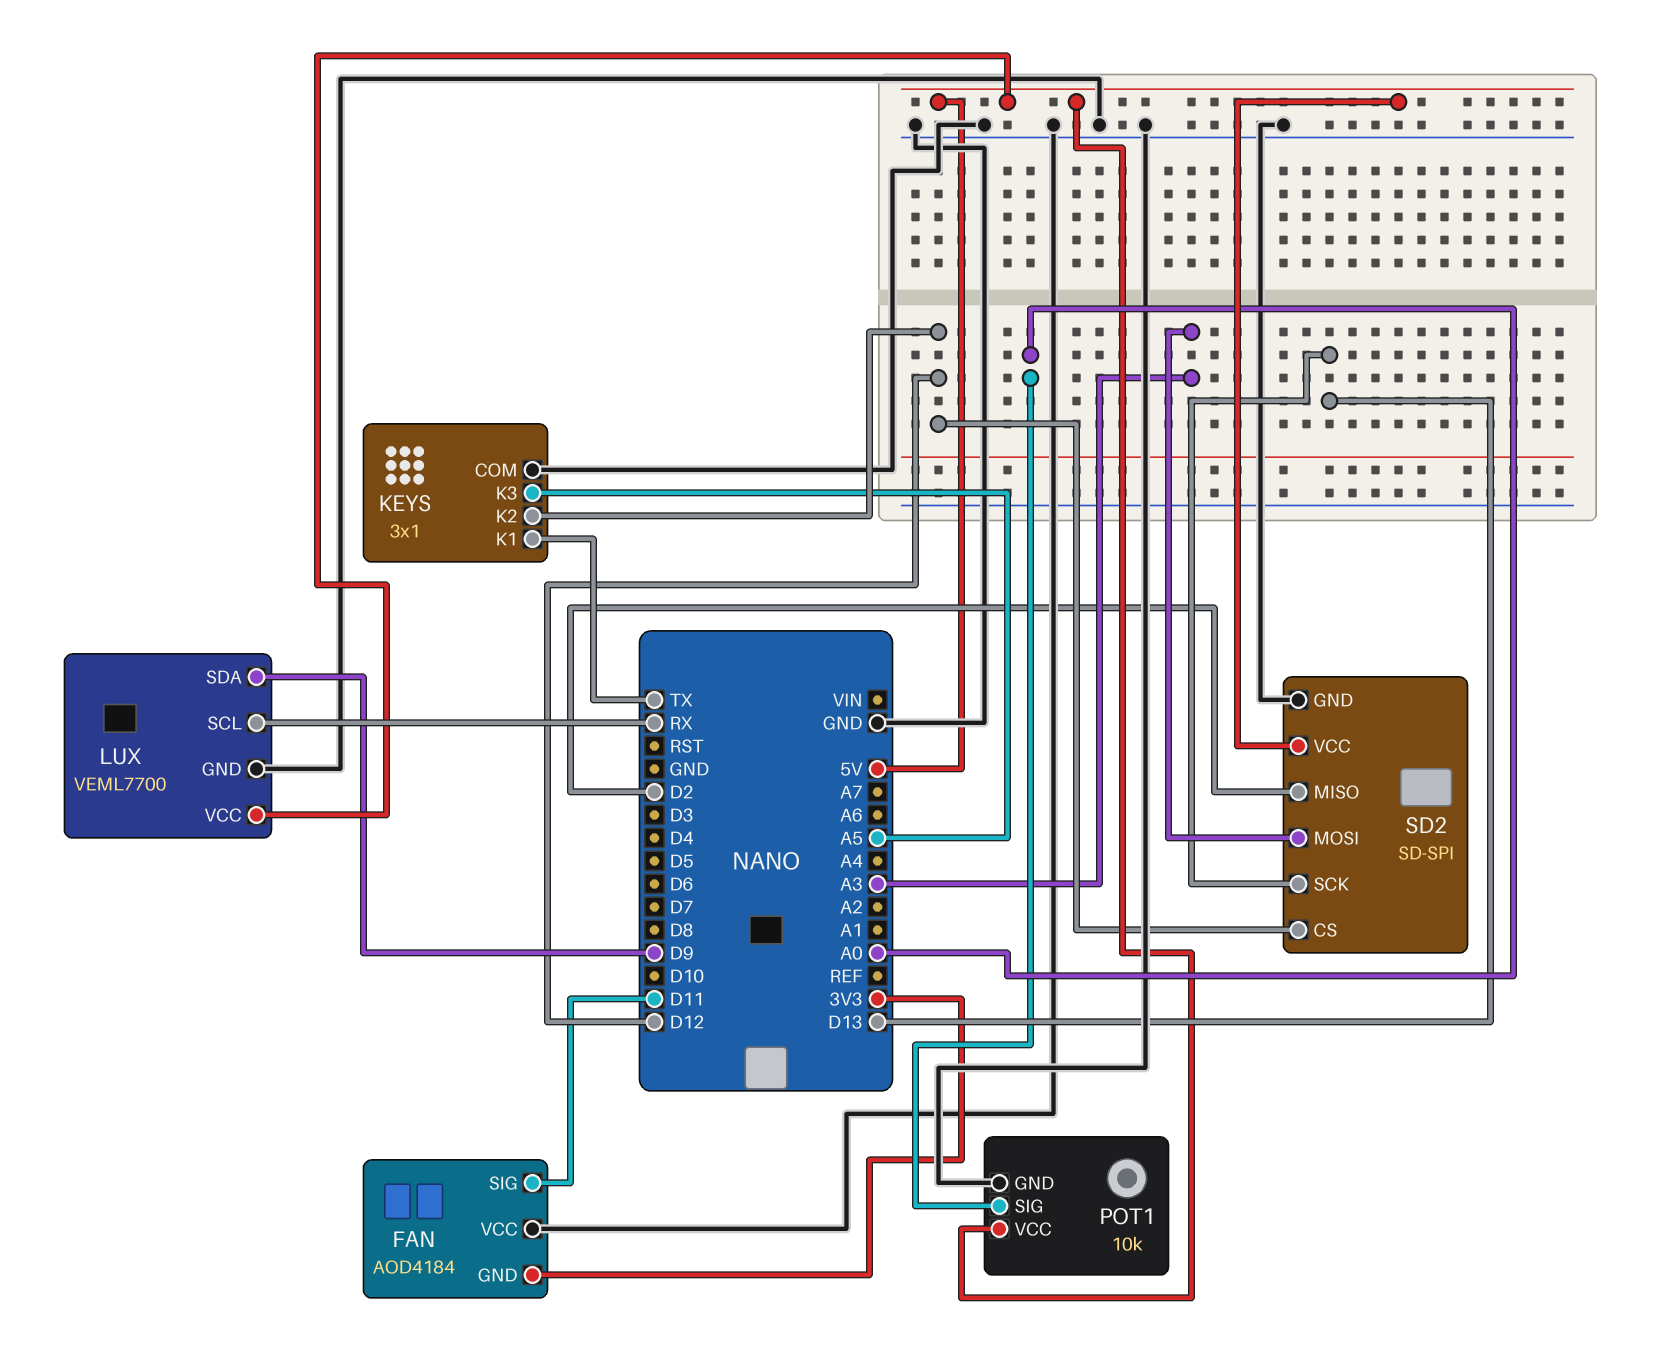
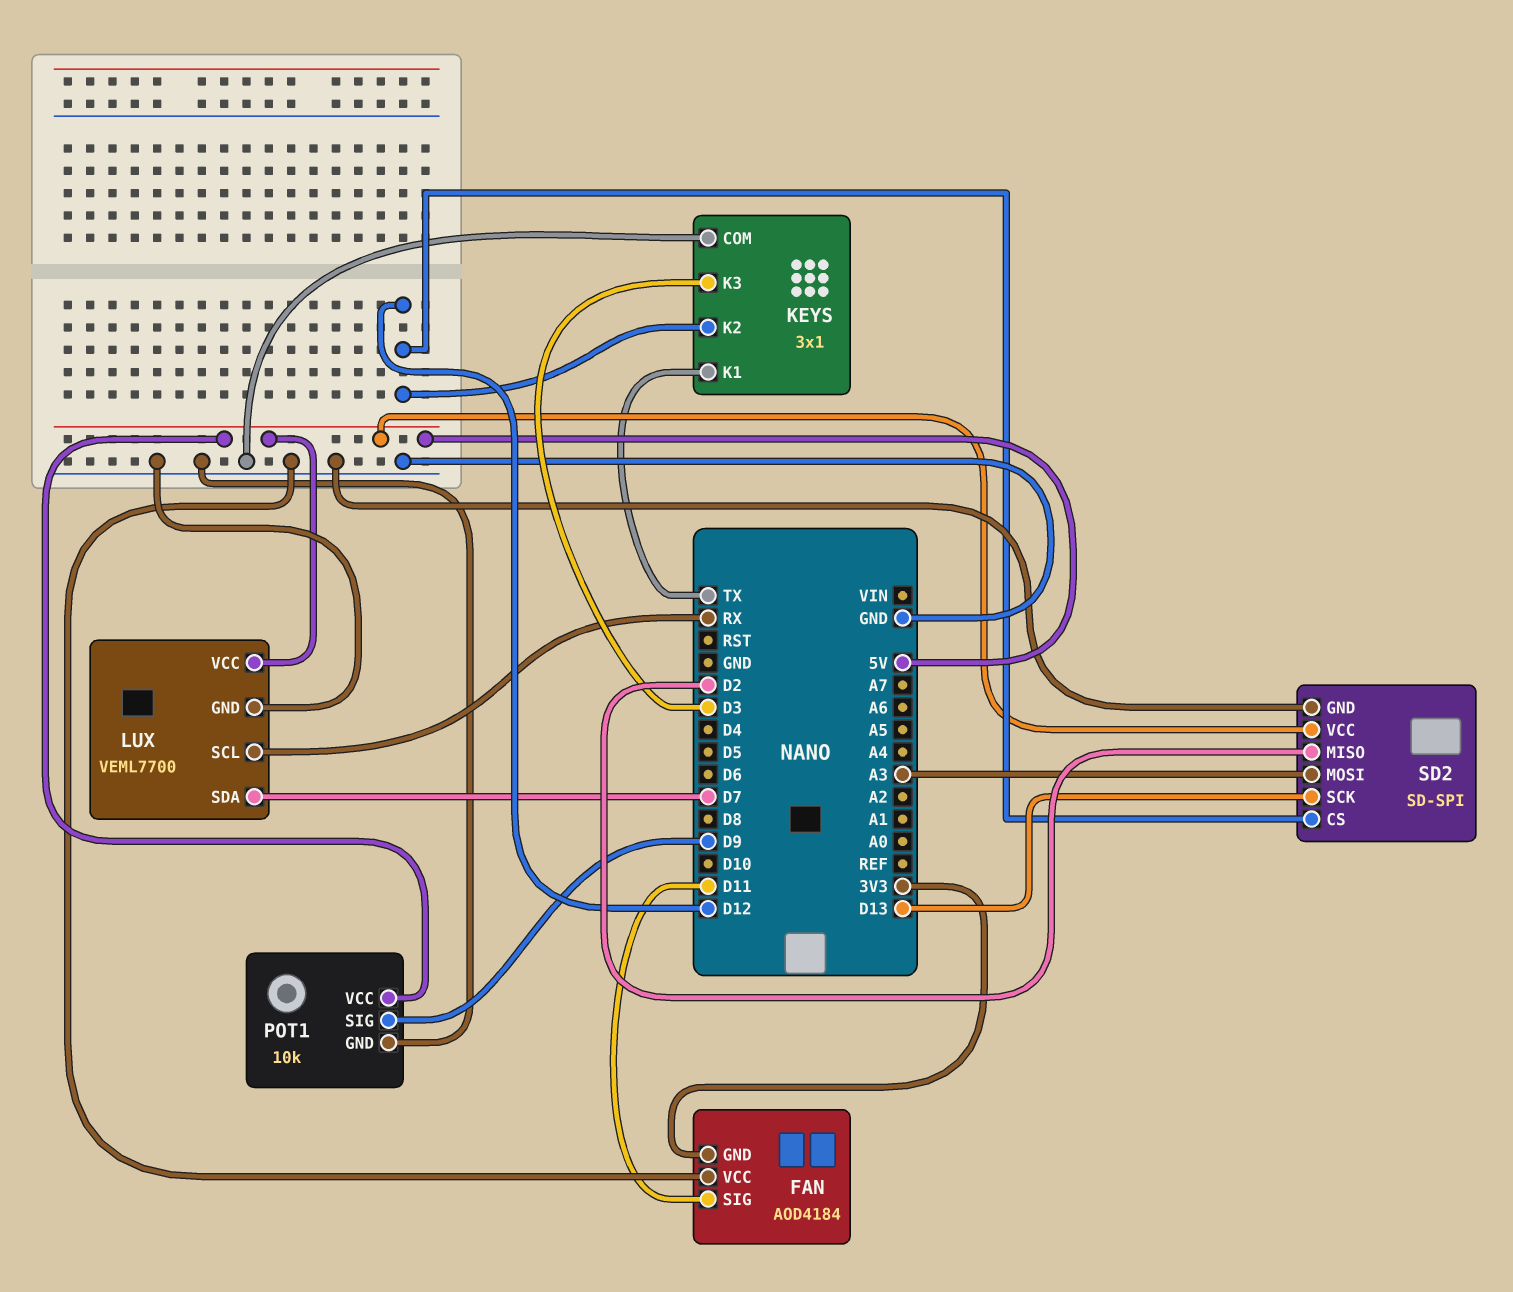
KEYS pin K3: A5 -> D3
LUX pin SDA: D9 -> D7
POT1 pin SIG: A0 -> D9

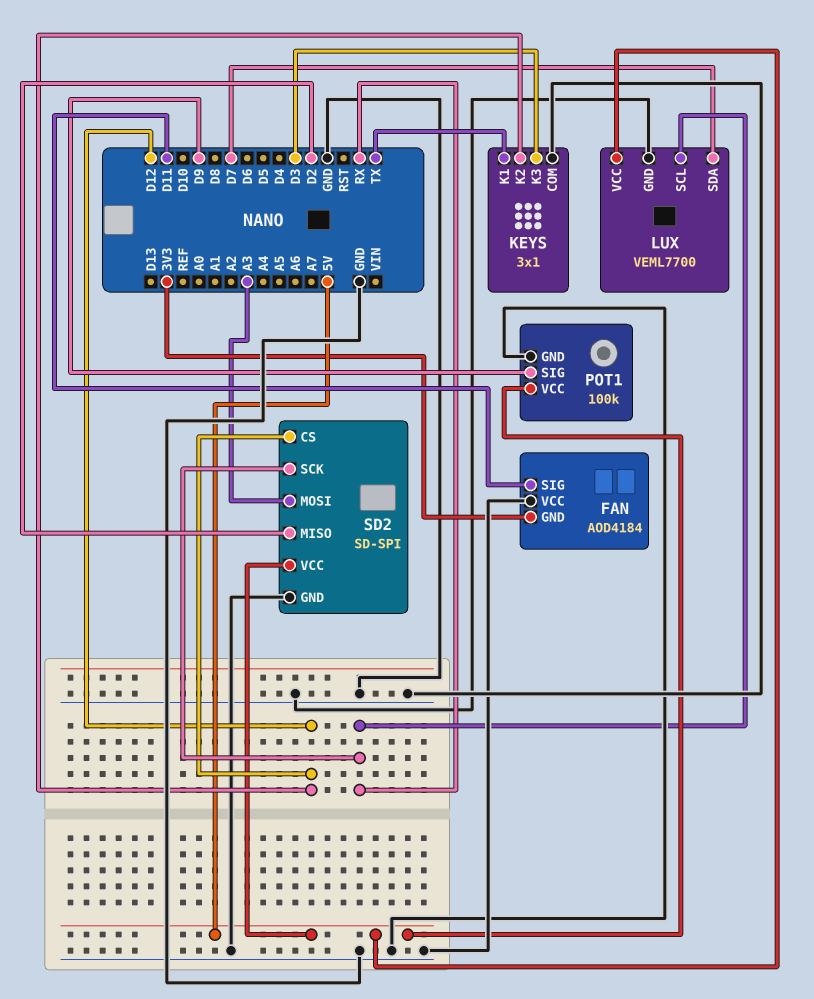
POT1: 10k -> 100k
SD2 pin SCK: D13 -> RX

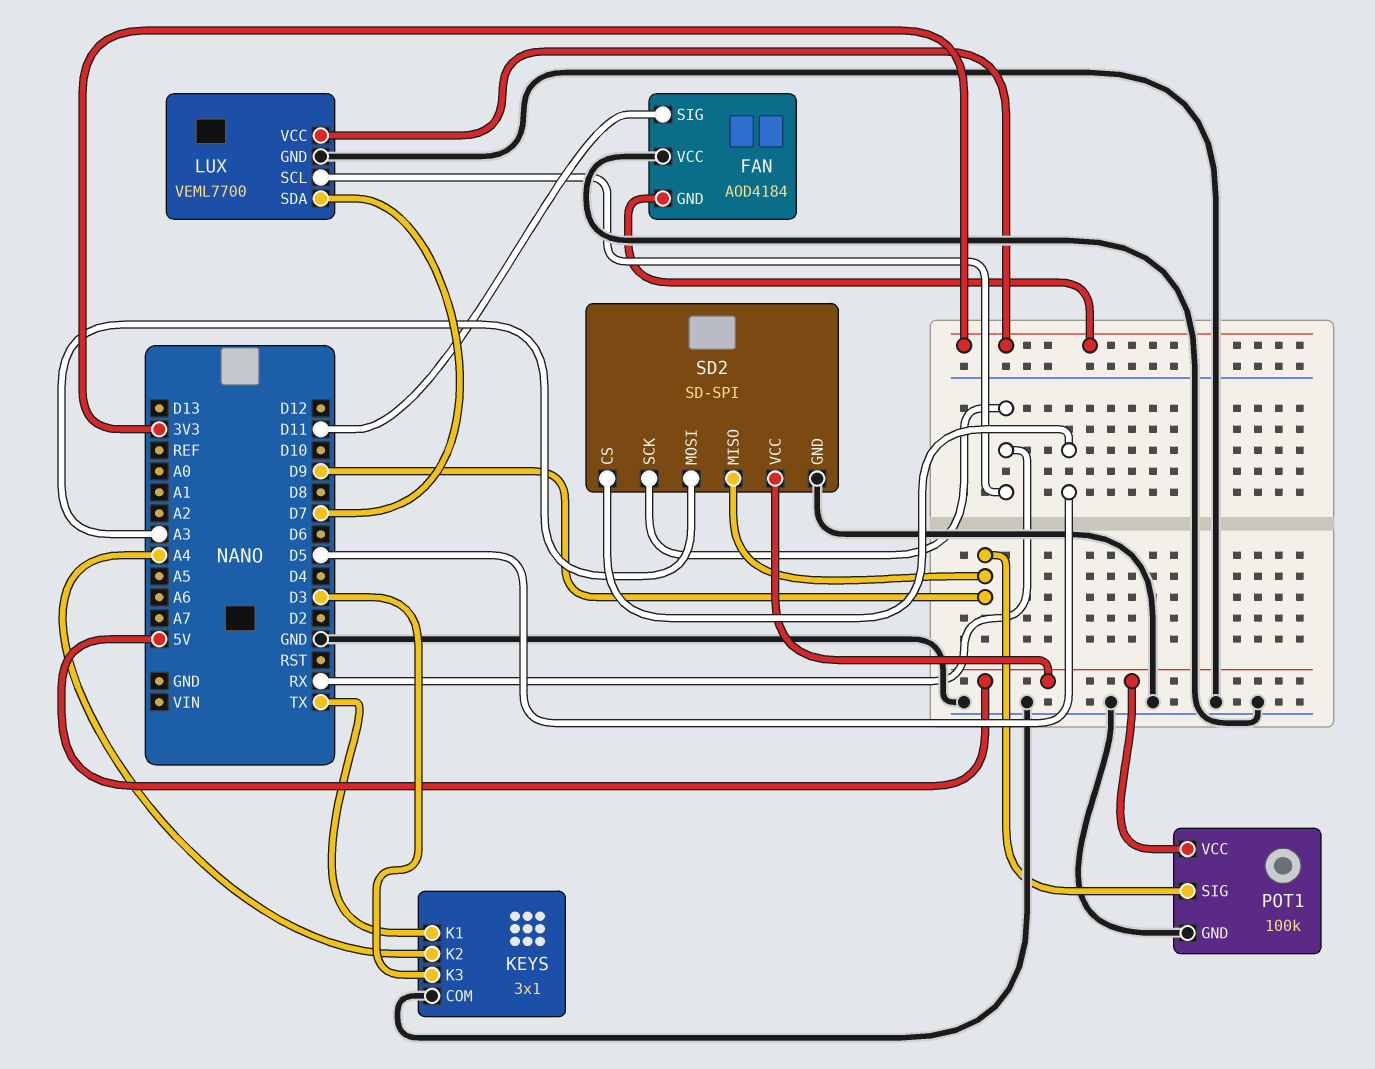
KEYS pin K2: D12 -> A4
LUX pin VCC: 5V -> 3V3
SD2 pin CS: D12 -> D5
SD2 pin MISO: D2 -> D9

